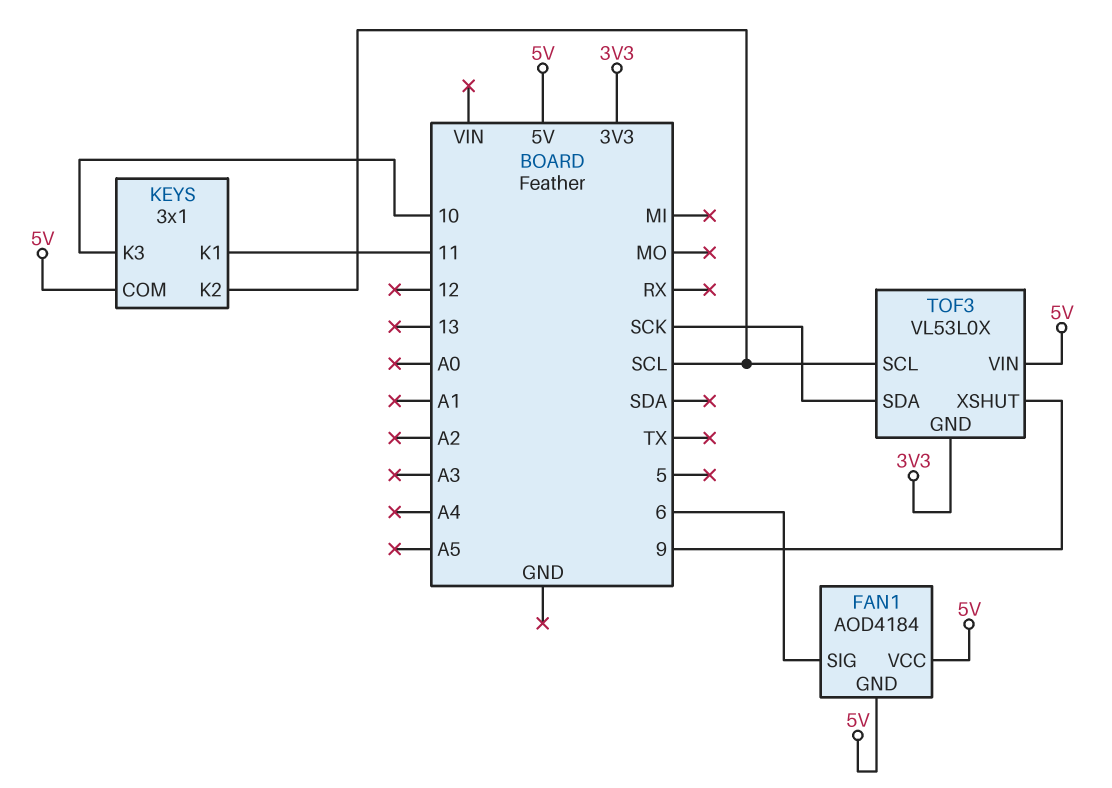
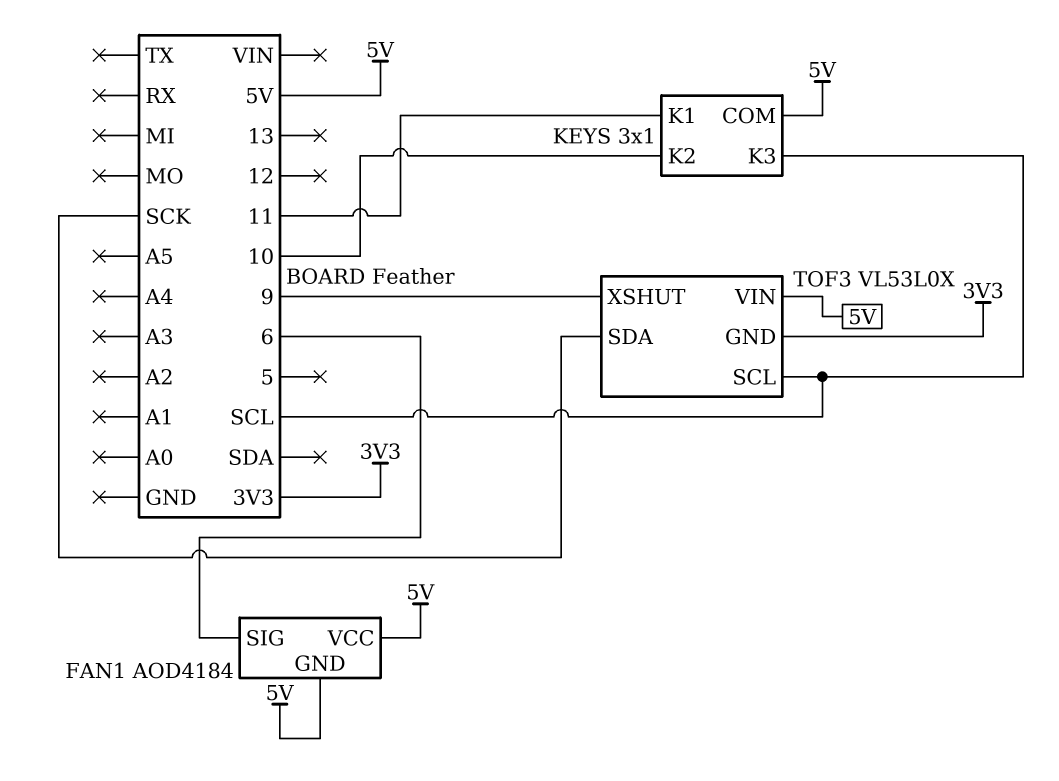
KEYS pin K2: SCL -> 10
KEYS pin K3: 10 -> SCL

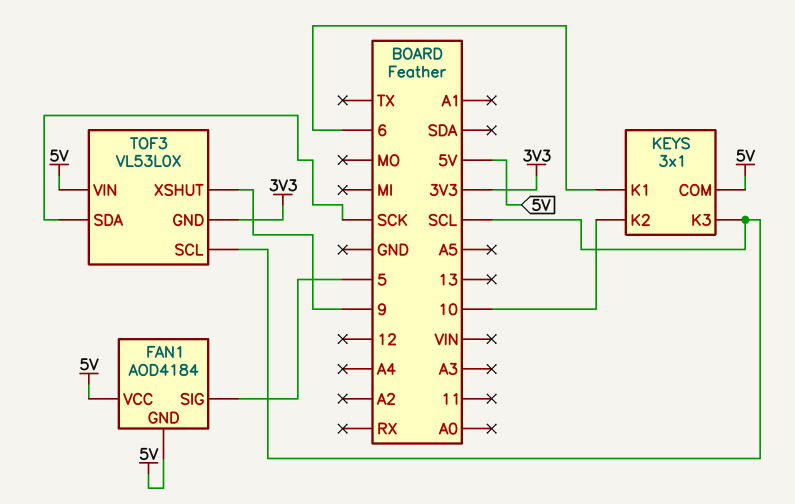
FAN1 pin SIG: 6 -> 5
KEYS pin K1: 11 -> 6

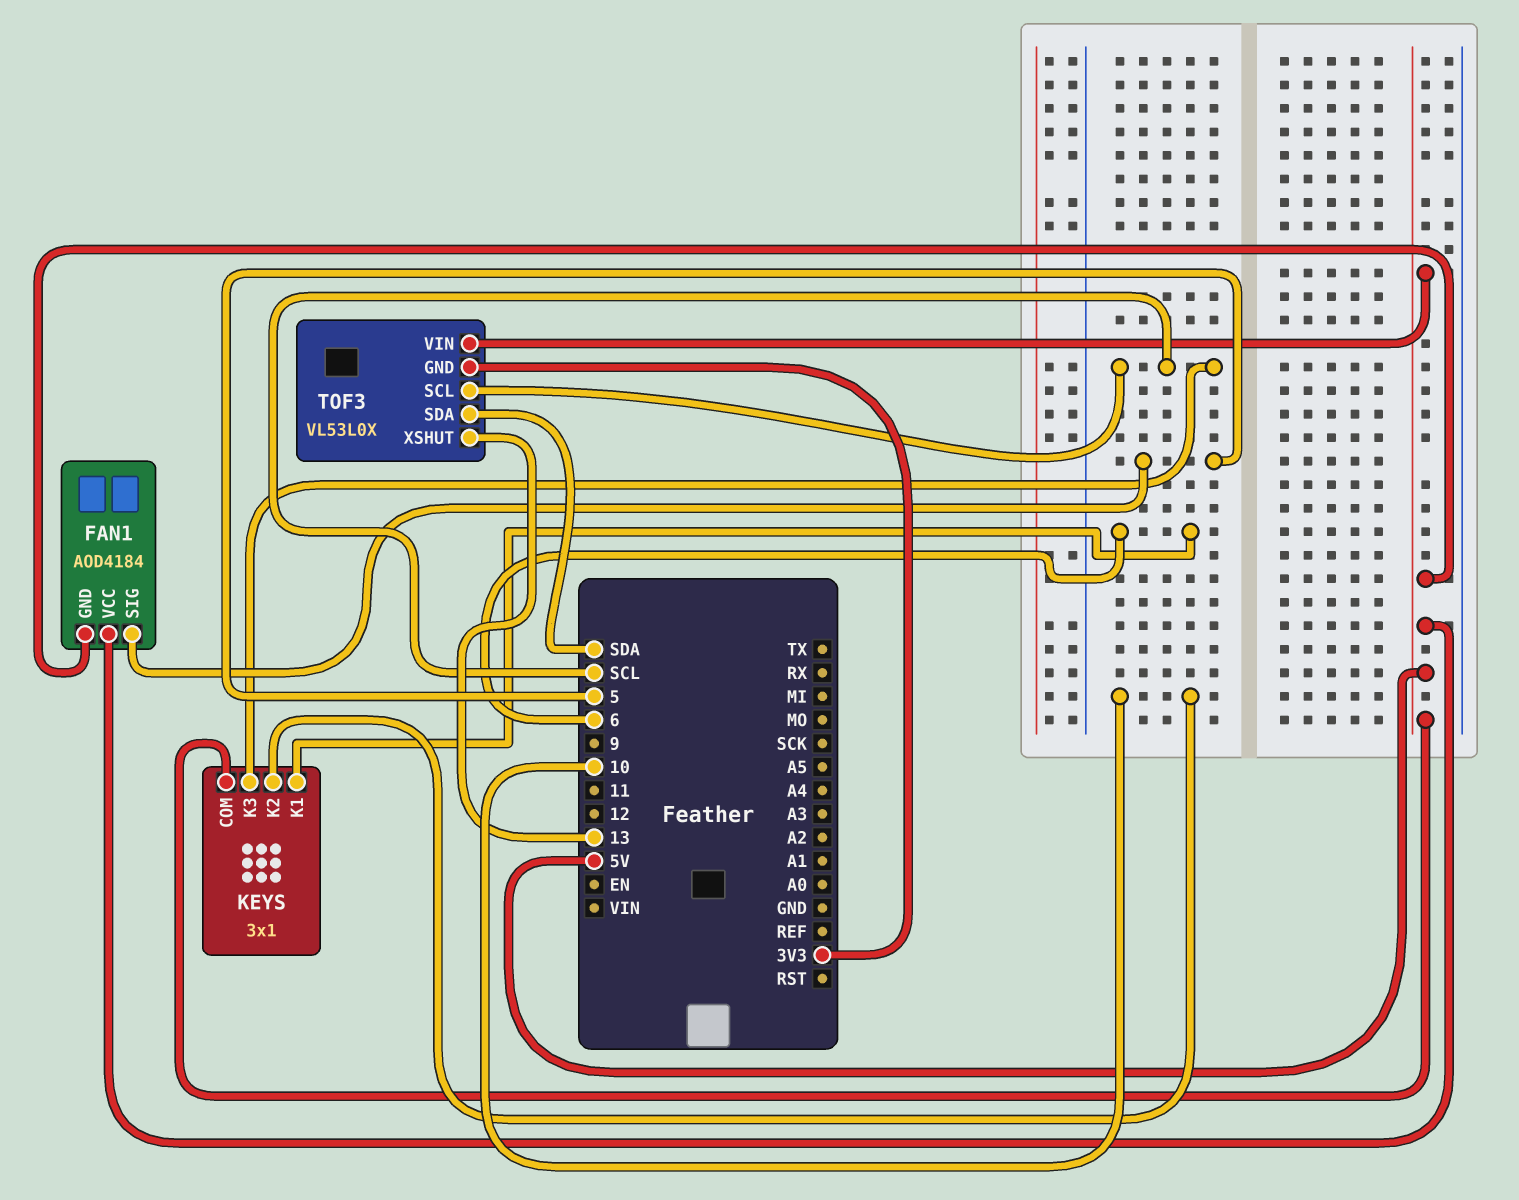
TOF3 pin SDA: SCK -> SDA
TOF3 pin XSHUT: 9 -> 13

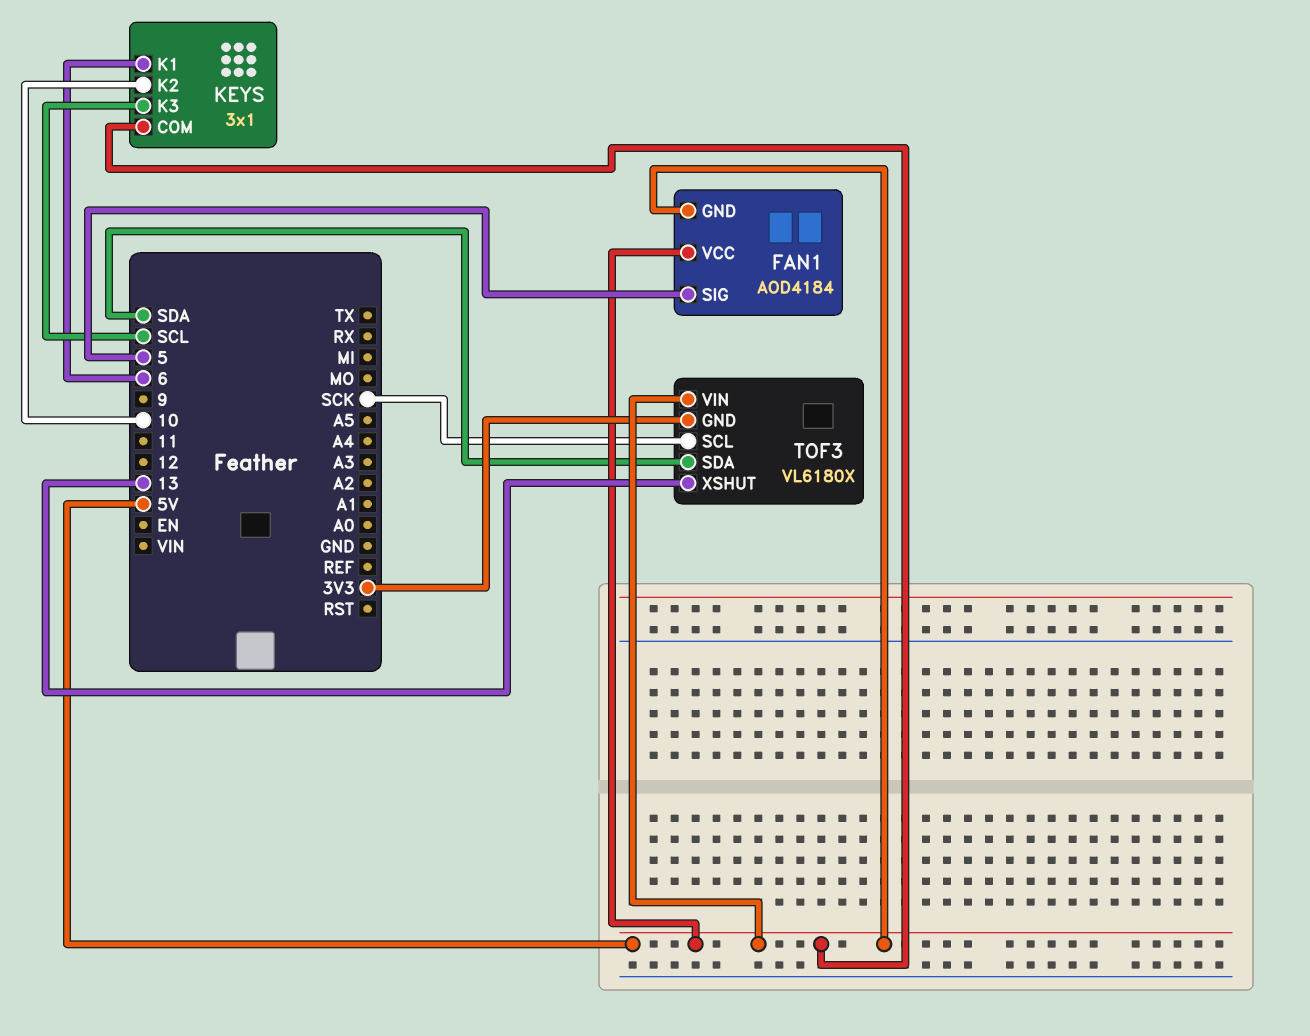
TOF3: VL53L0X -> VL6180X
TOF3 pin SCL: SCL -> SCK

